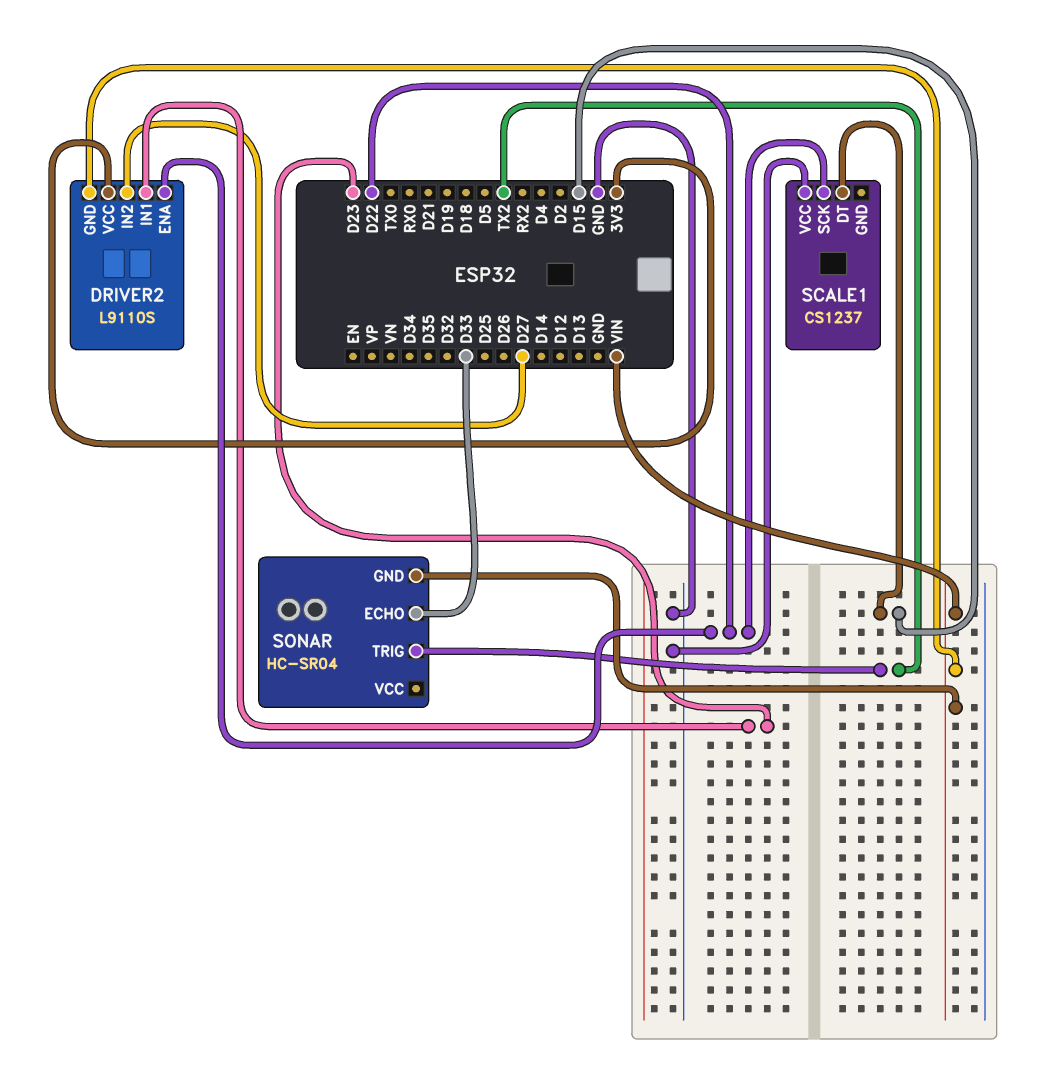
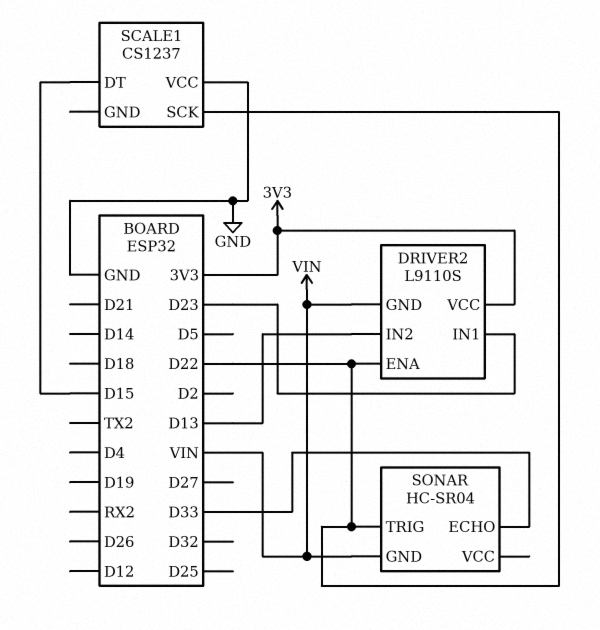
DRIVER2 pin IN2: D27 -> D13
SONAR pin TRIG: TX2 -> D22

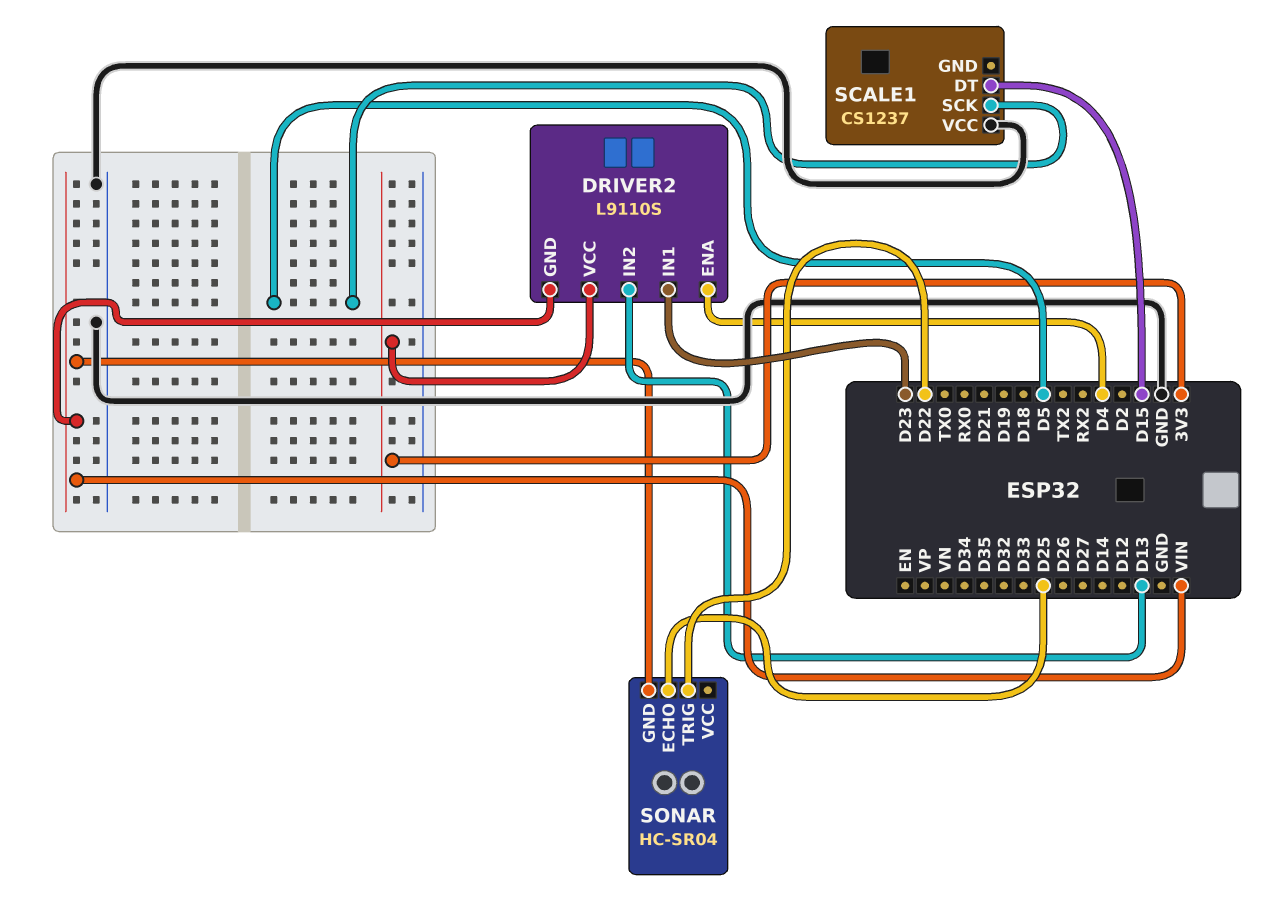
DRIVER2 pin ENA: D22 -> D4
SCALE1 pin SCK: D22 -> D5
SONAR pin ECHO: D33 -> D25

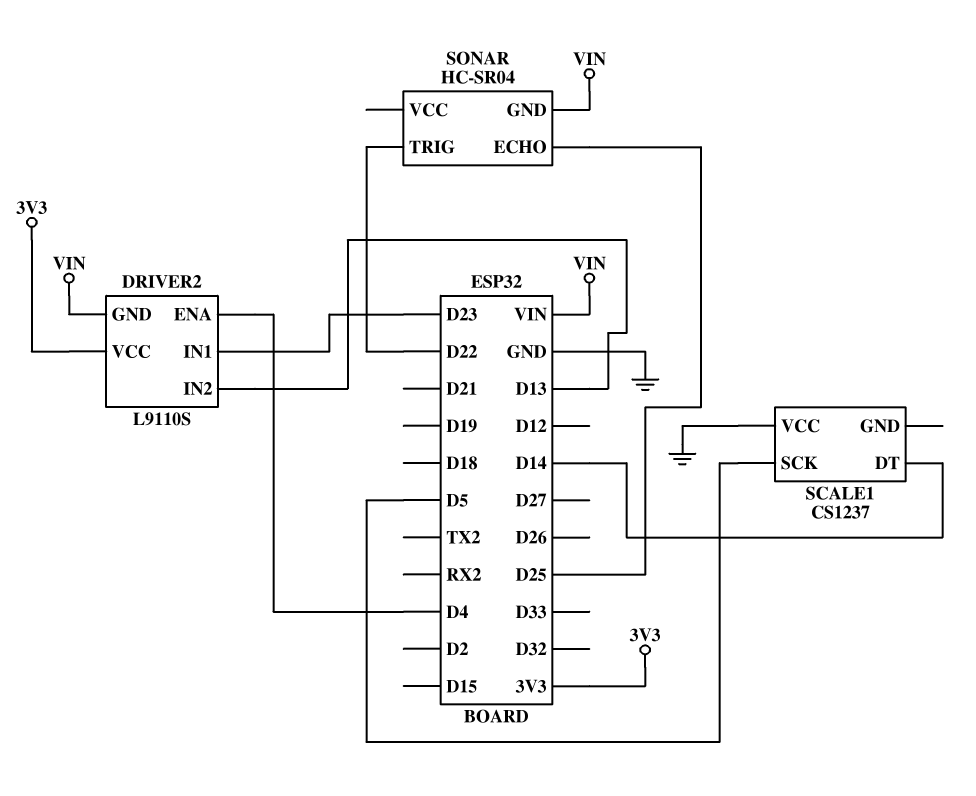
SCALE1 pin DT: D15 -> D14

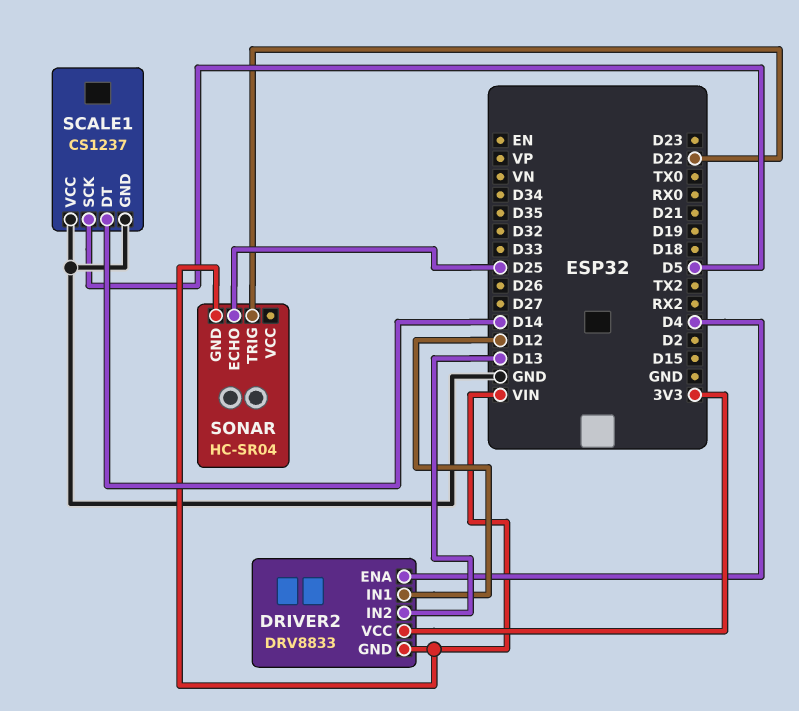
DRIVER2: L9110S -> DRV8833
DRIVER2 pin IN1: D23 -> D12
SCALE1 pin GND: none -> GND

